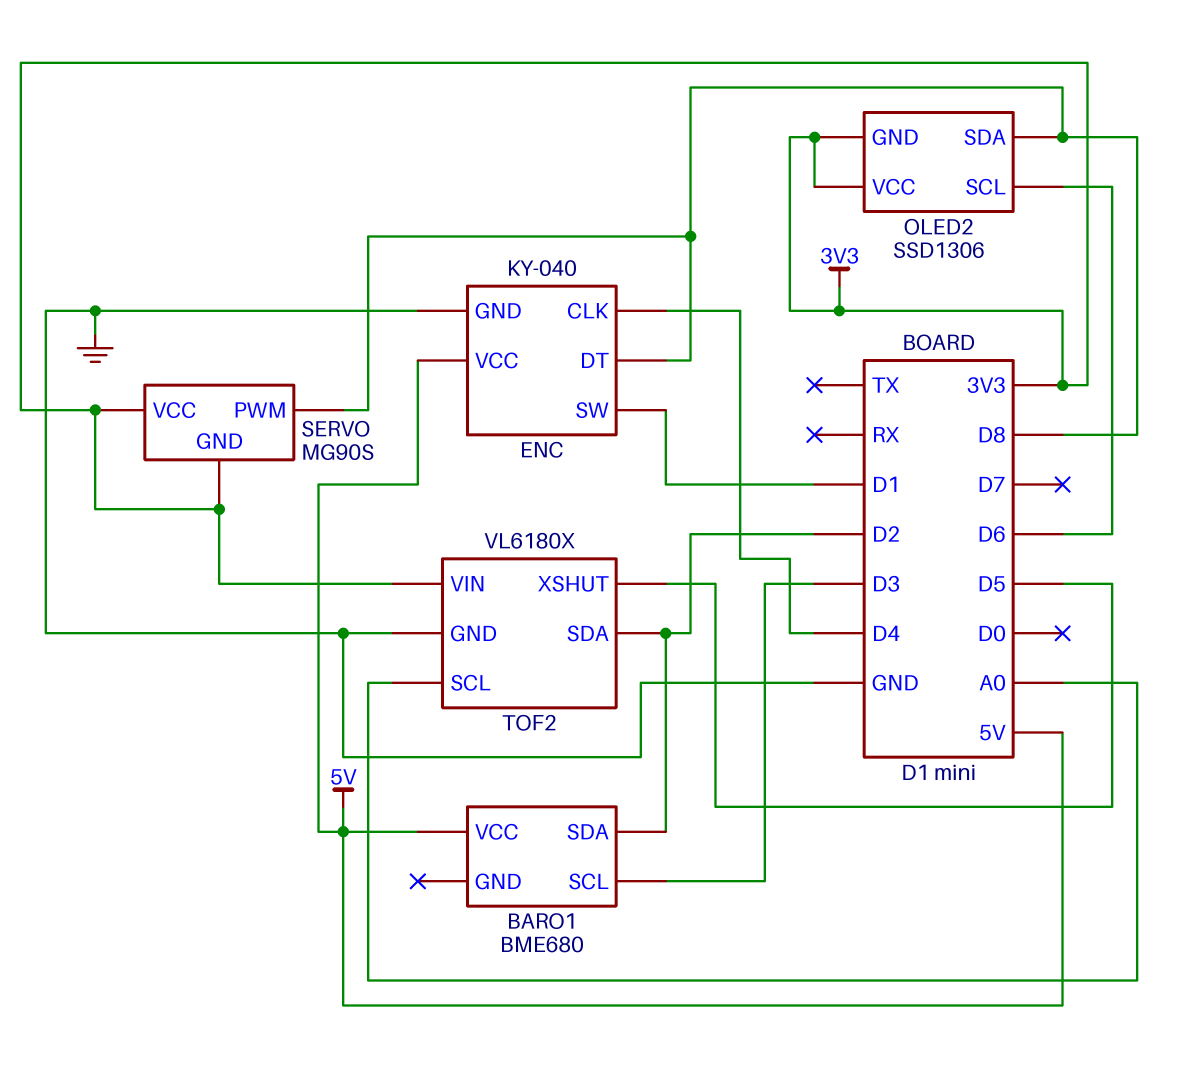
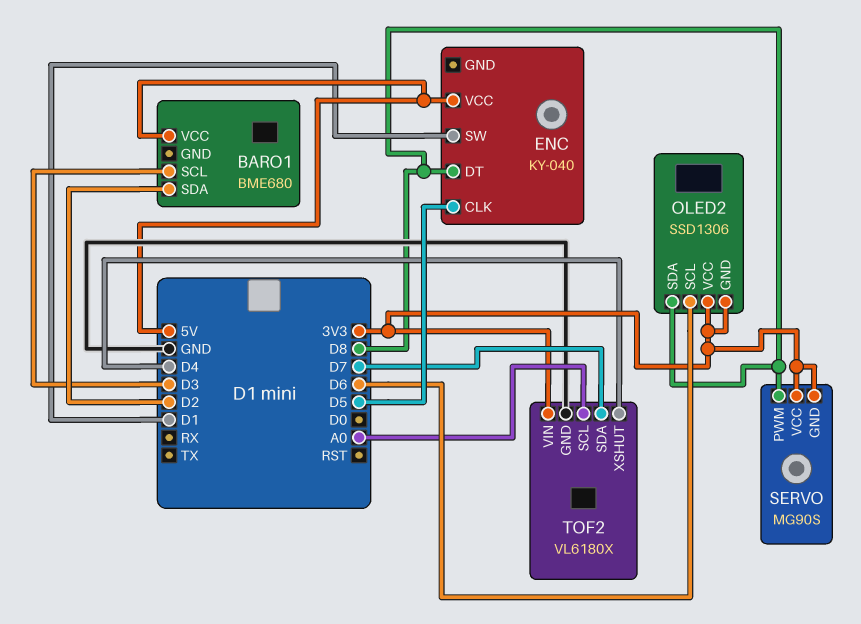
ENC pin CLK: D4 -> D5
ENC pin GND: GND -> none
TOF2 pin SDA: D2 -> D7
TOF2 pin XSHUT: D5 -> D4

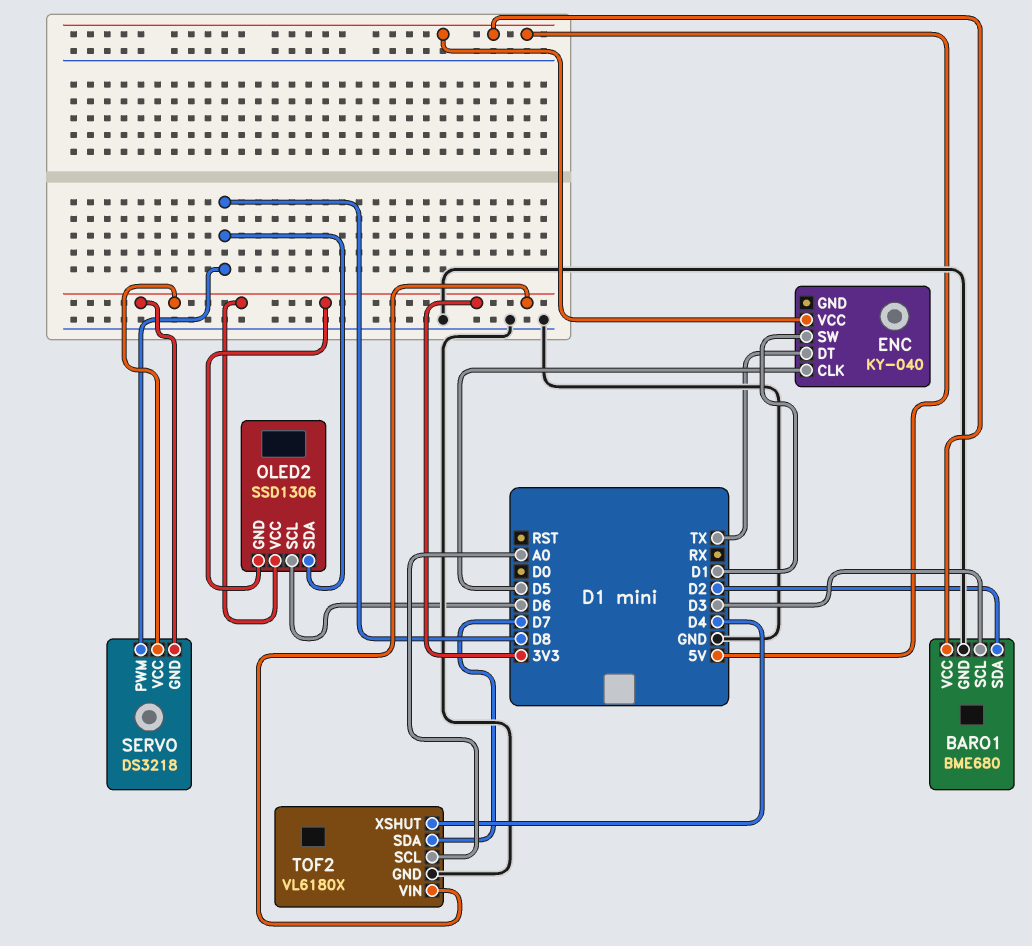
BARO1 pin GND: none -> GND
ENC pin DT: D8 -> TX
SERVO: MG90S -> DS3218

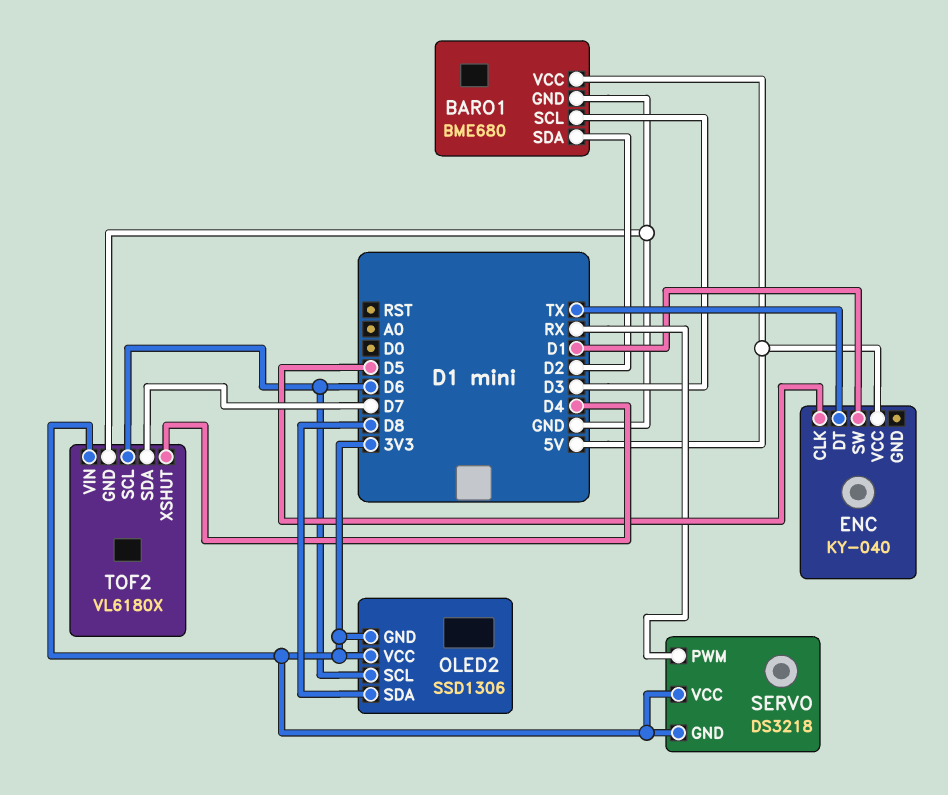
SERVO pin PWM: D8 -> RX
TOF2 pin SCL: A0 -> D6

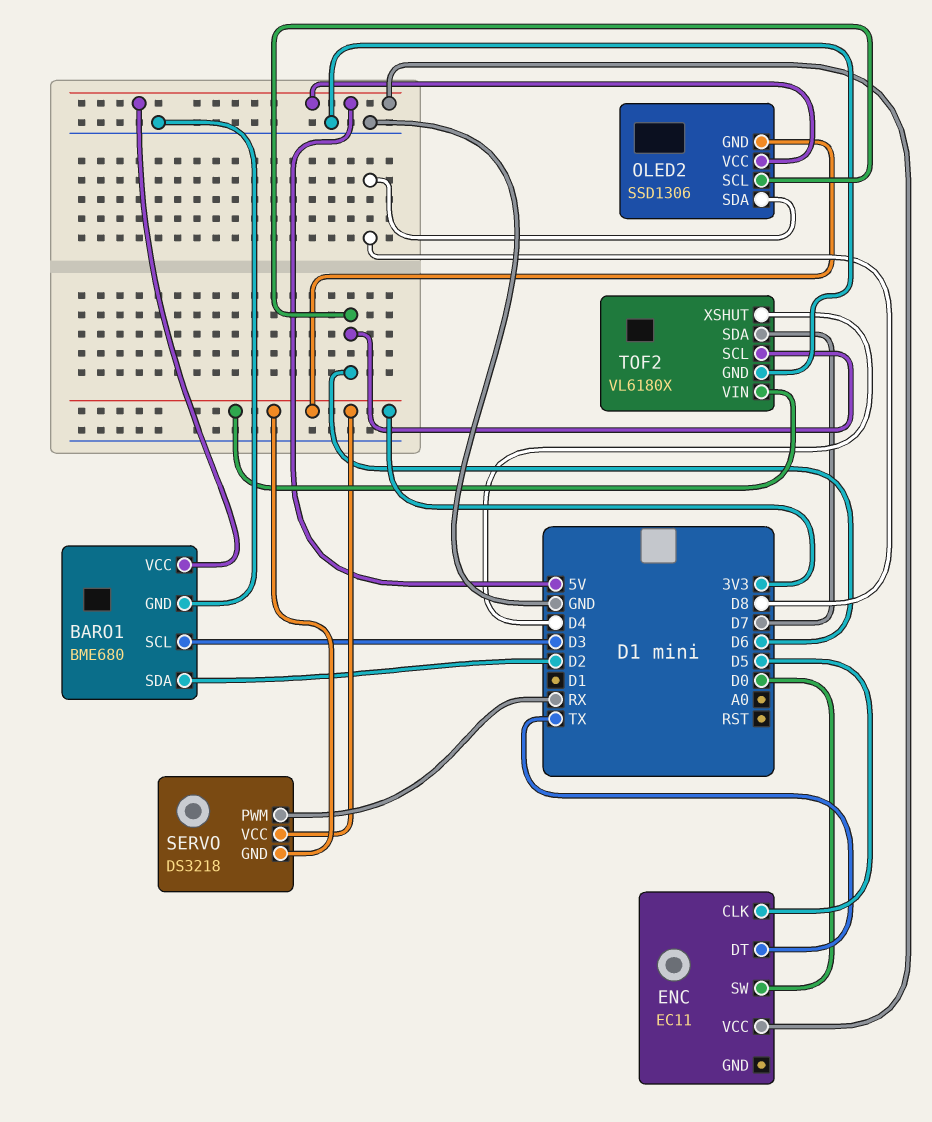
ENC: KY-040 -> EC11
ENC pin SW: D1 -> D0
OLED2 pin VCC: 3V3 -> 5V

